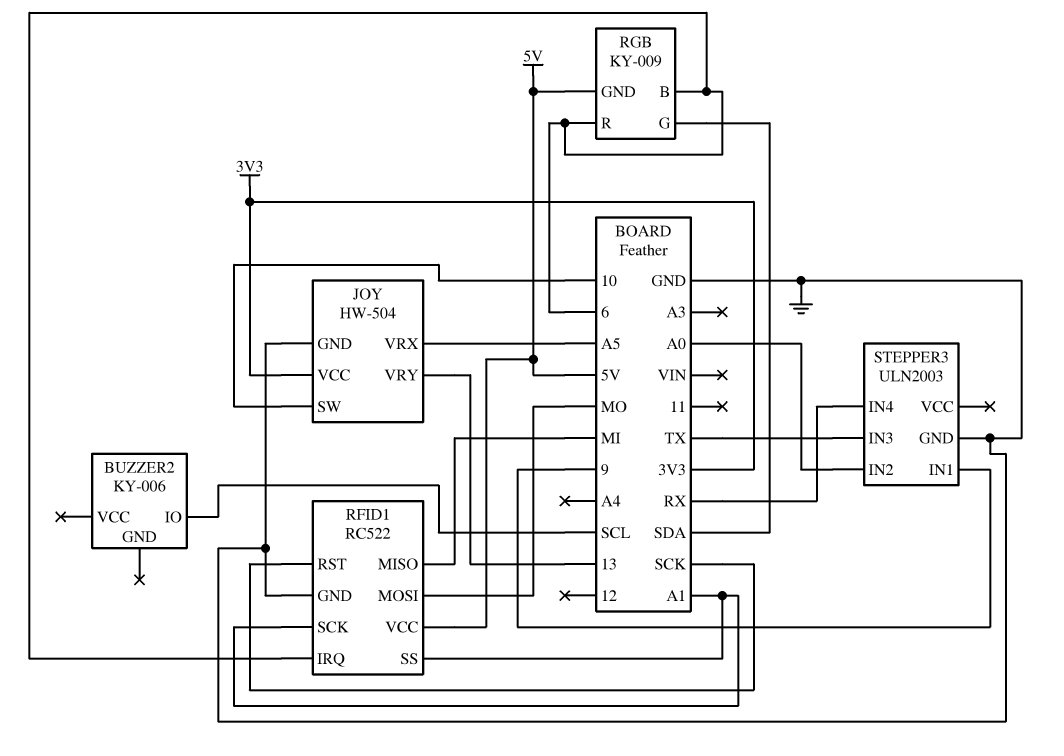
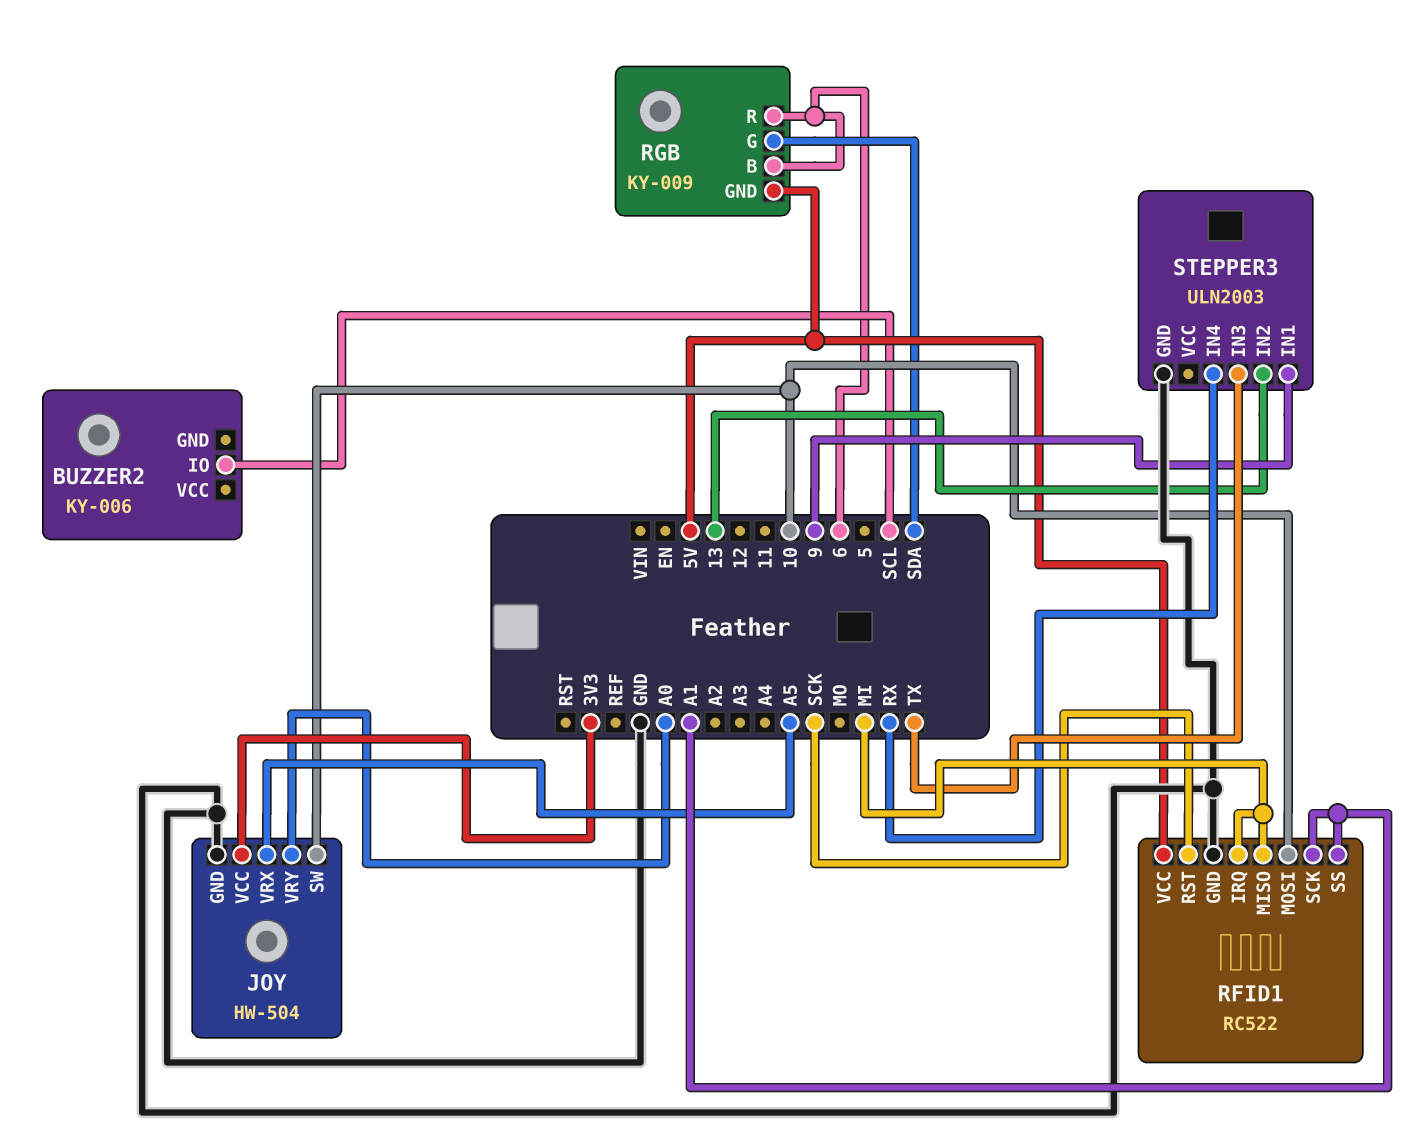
JOY pin VRY: 13 -> A0
RFID1 pin IRQ: 6 -> MI
RFID1 pin MOSI: MO -> 10
STEPPER3 pin IN2: A0 -> 13

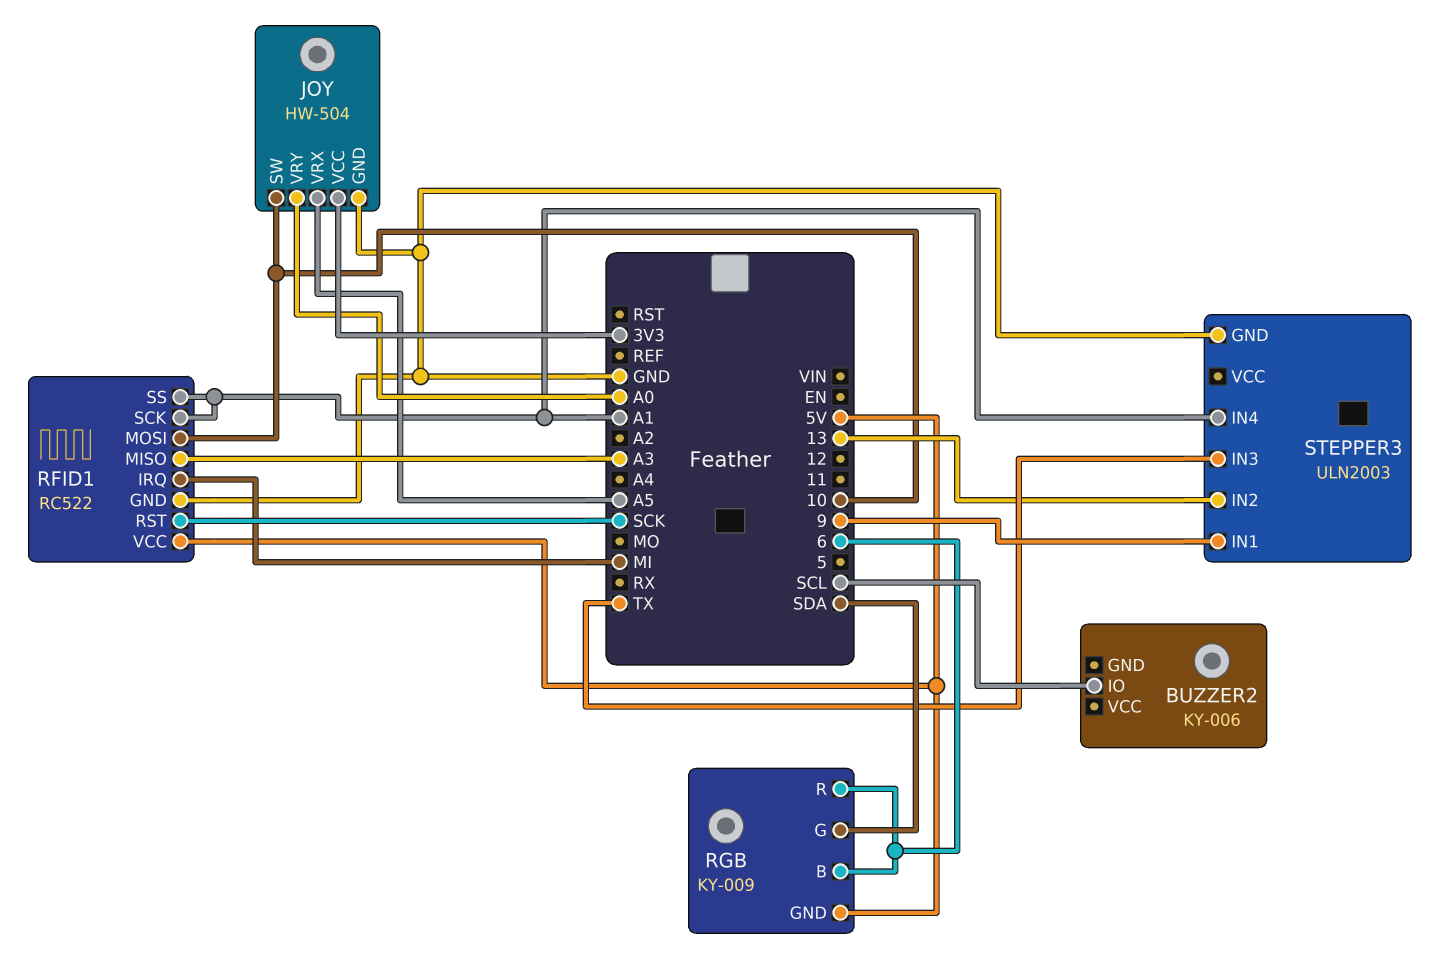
RFID1 pin MISO: MI -> A3
STEPPER3 pin IN4: RX -> A1

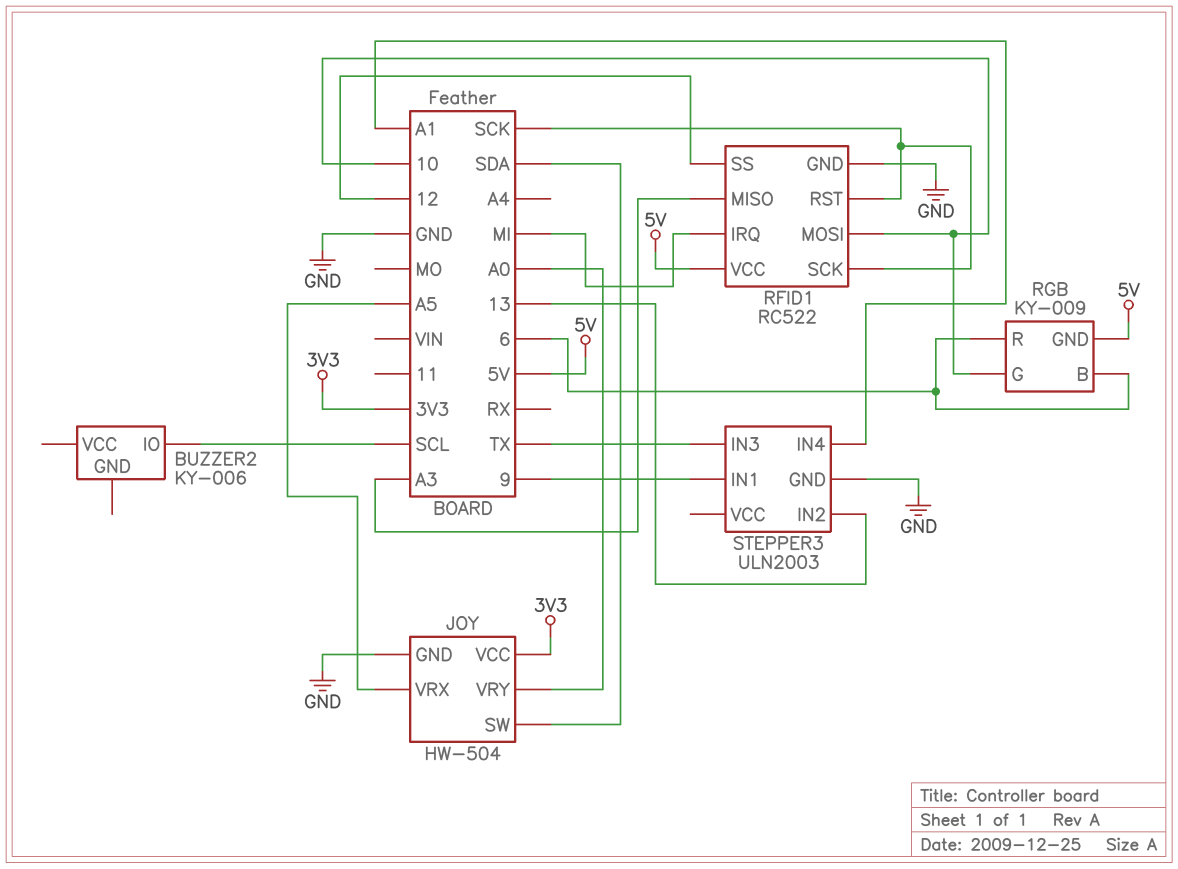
JOY pin SW: 10 -> SDA
RFID1 pin SCK: A1 -> SCK
RFID1 pin SS: A1 -> 12
RGB pin G: SDA -> 10

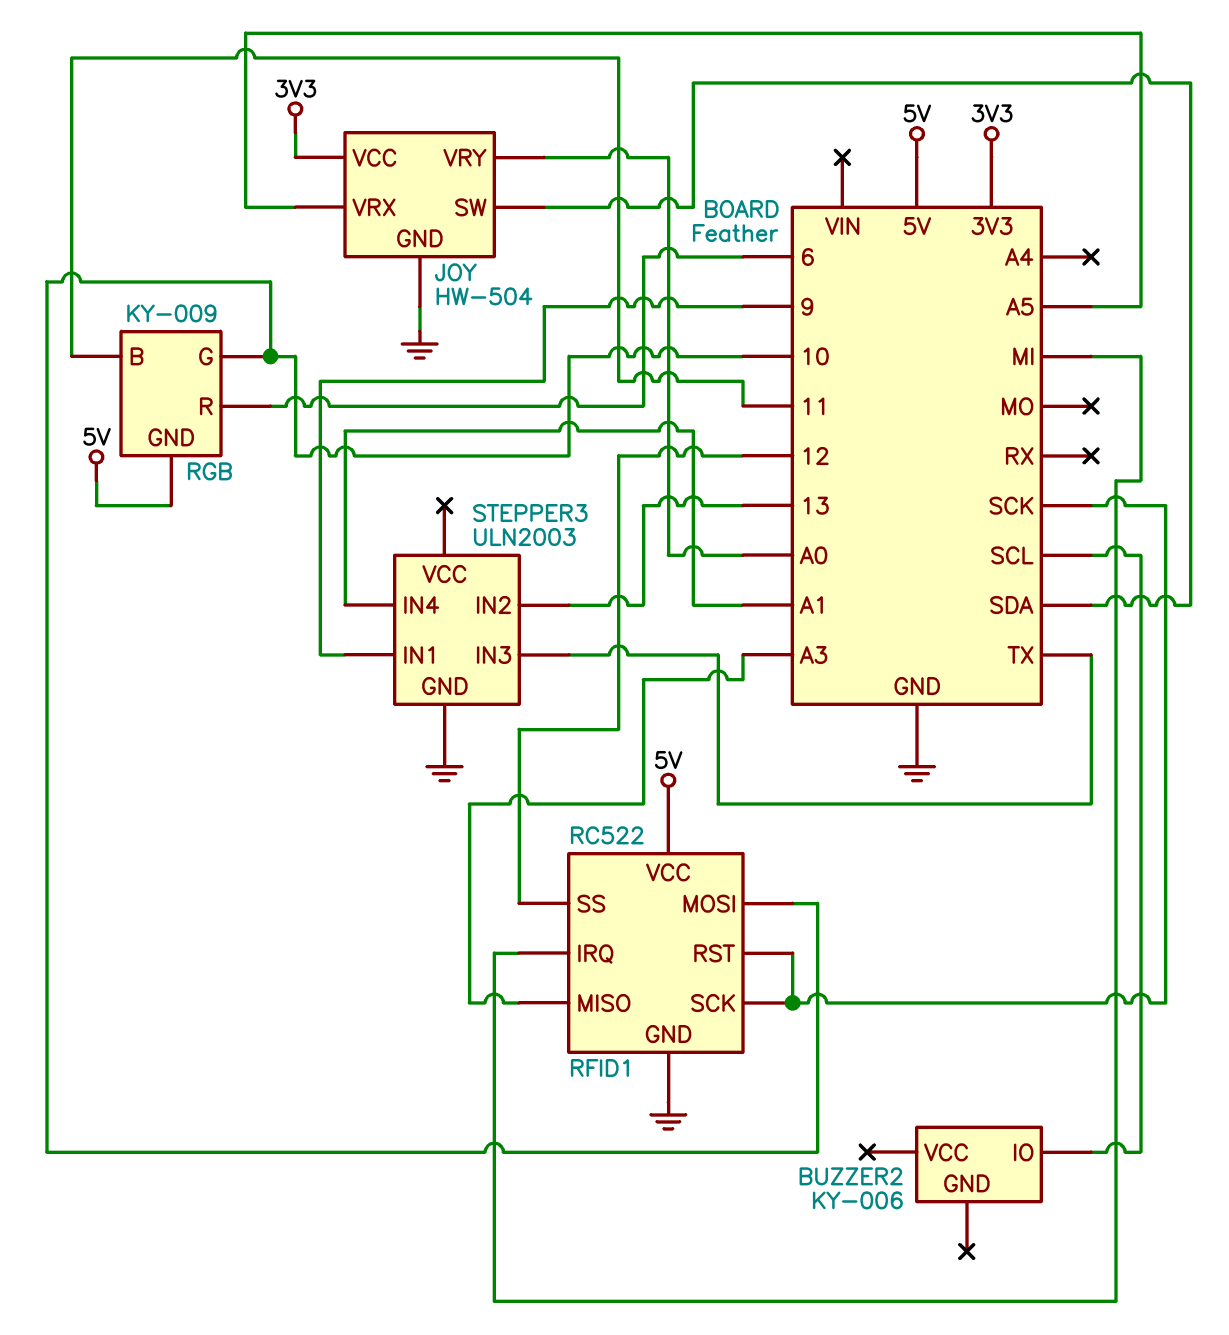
RGB pin B: 6 -> 11

